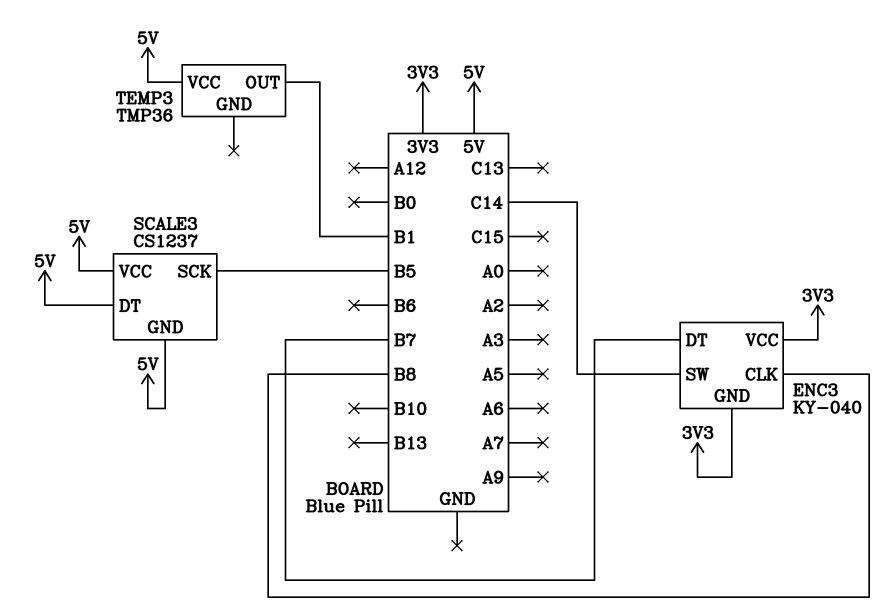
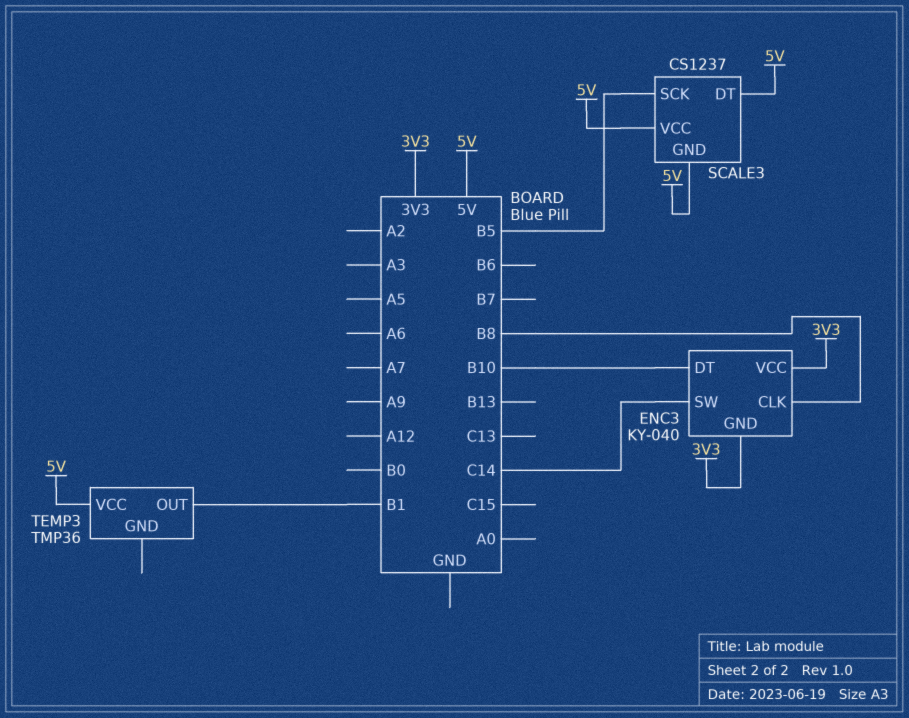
ENC3 pin DT: B7 -> B10

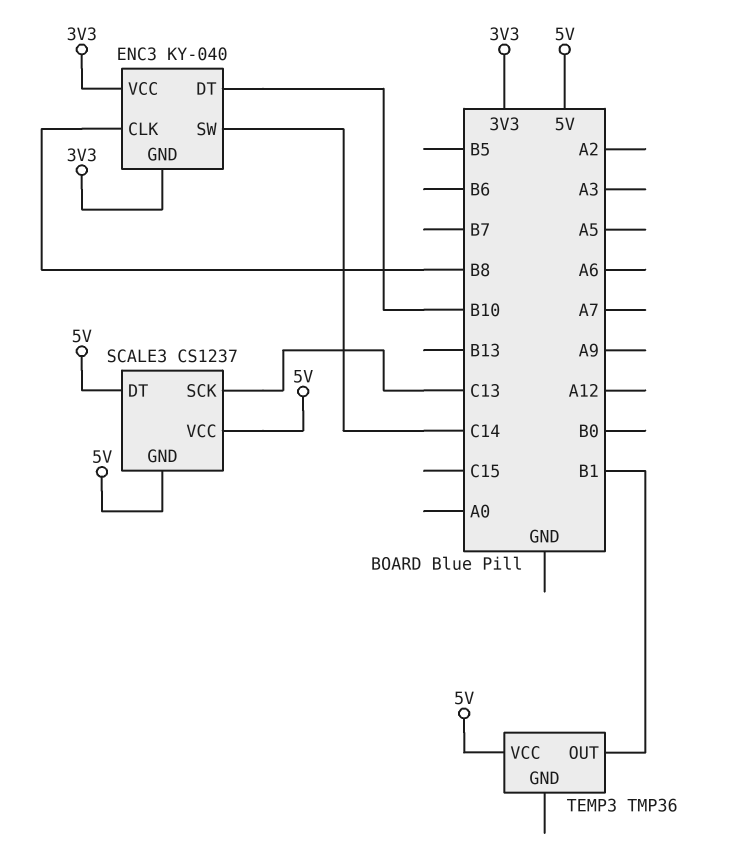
SCALE3 pin SCK: B5 -> C13

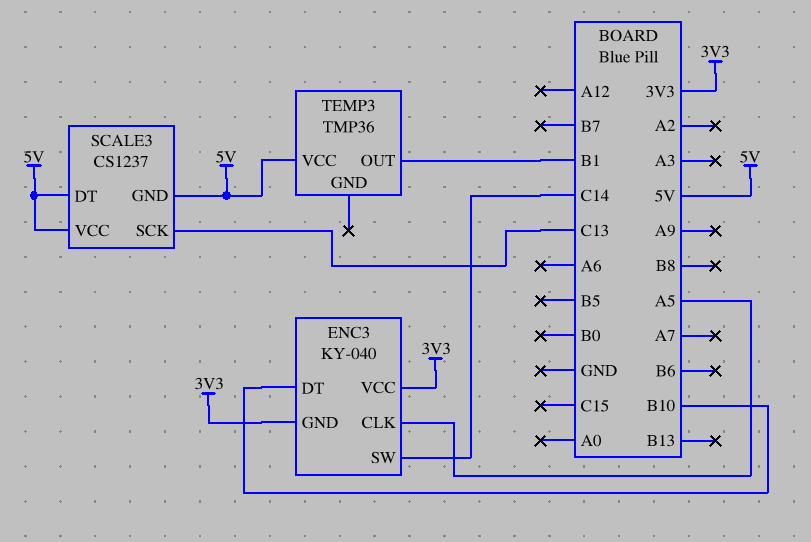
ENC3 pin CLK: B8 -> A5

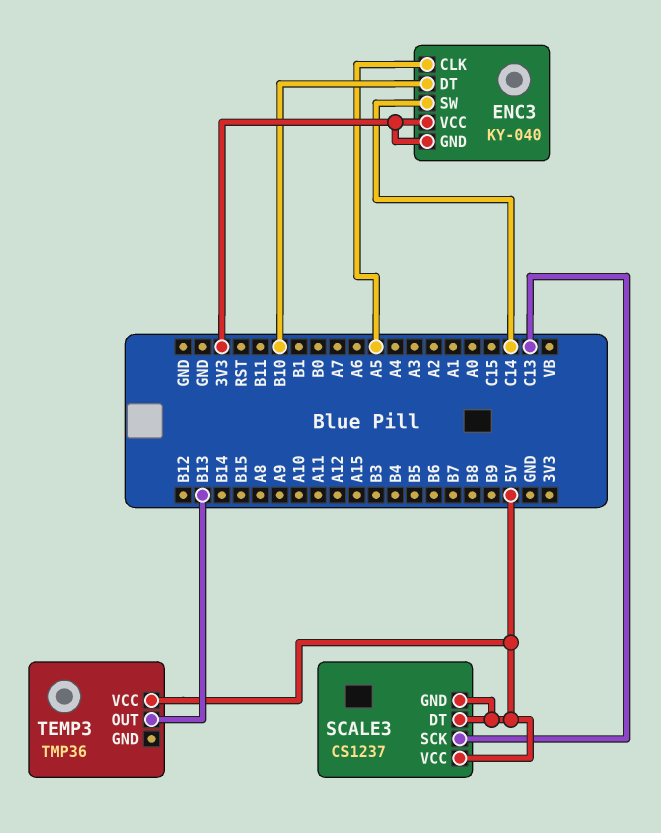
TEMP3 pin OUT: B1 -> B13

